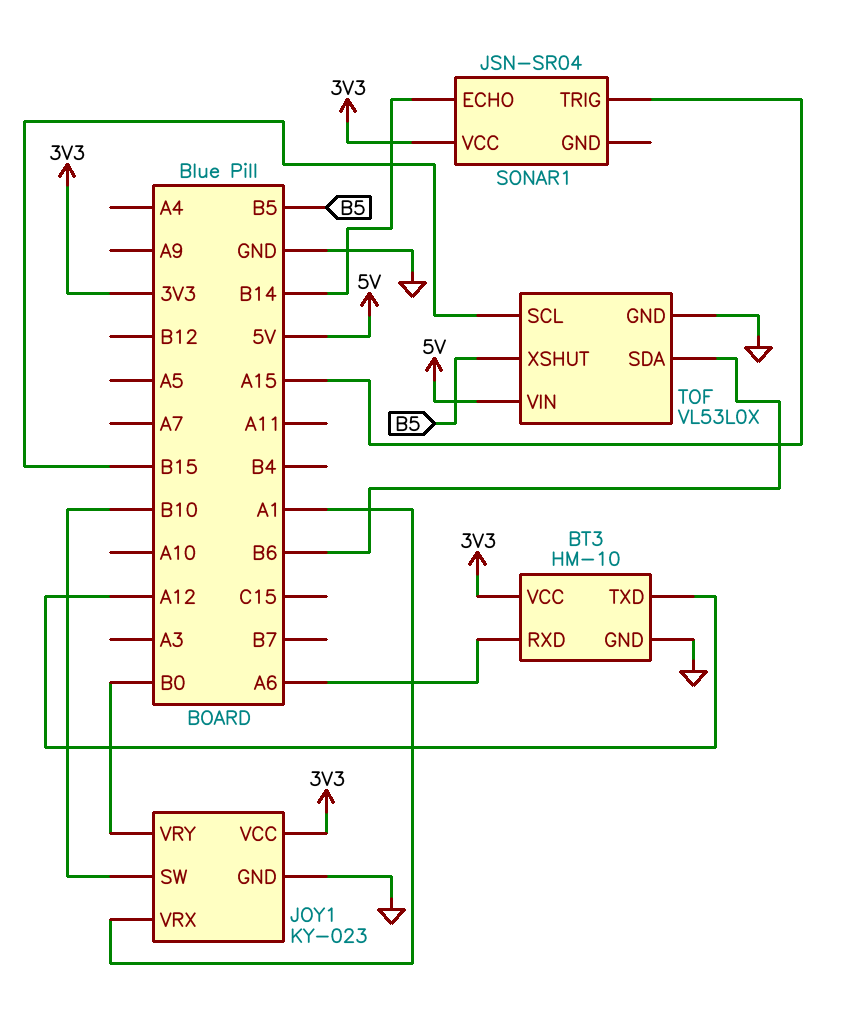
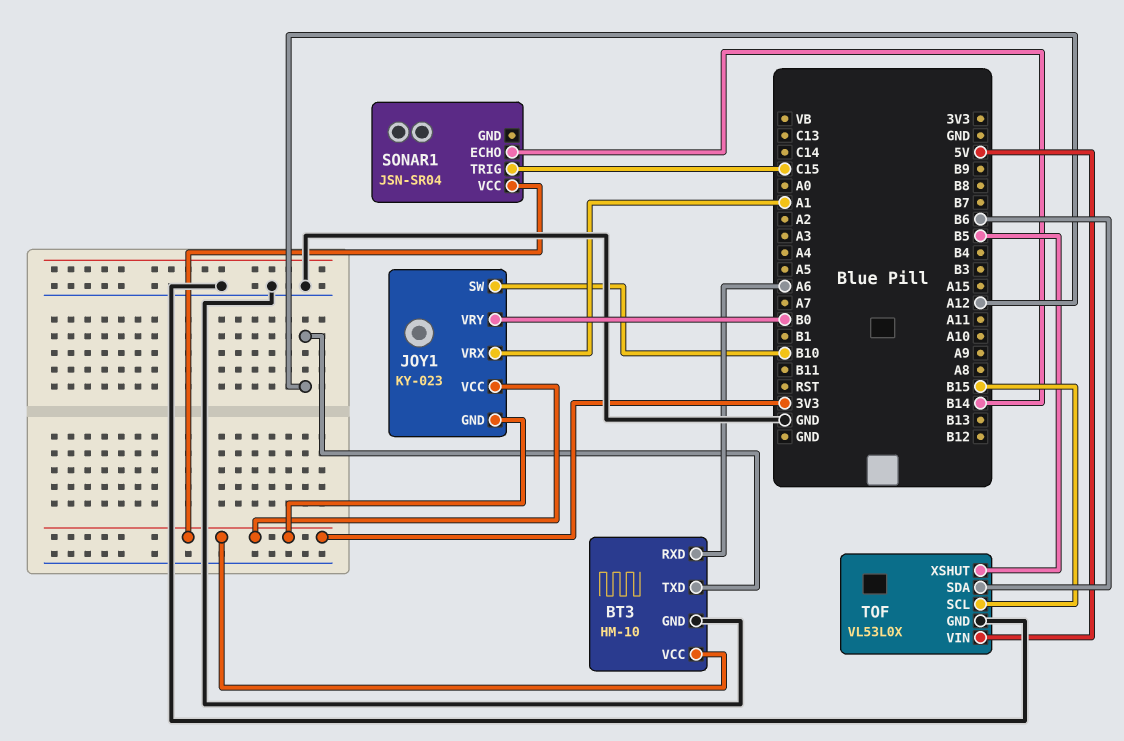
JOY1 pin GND: GND -> 3V3
SONAR1 pin TRIG: A15 -> C15

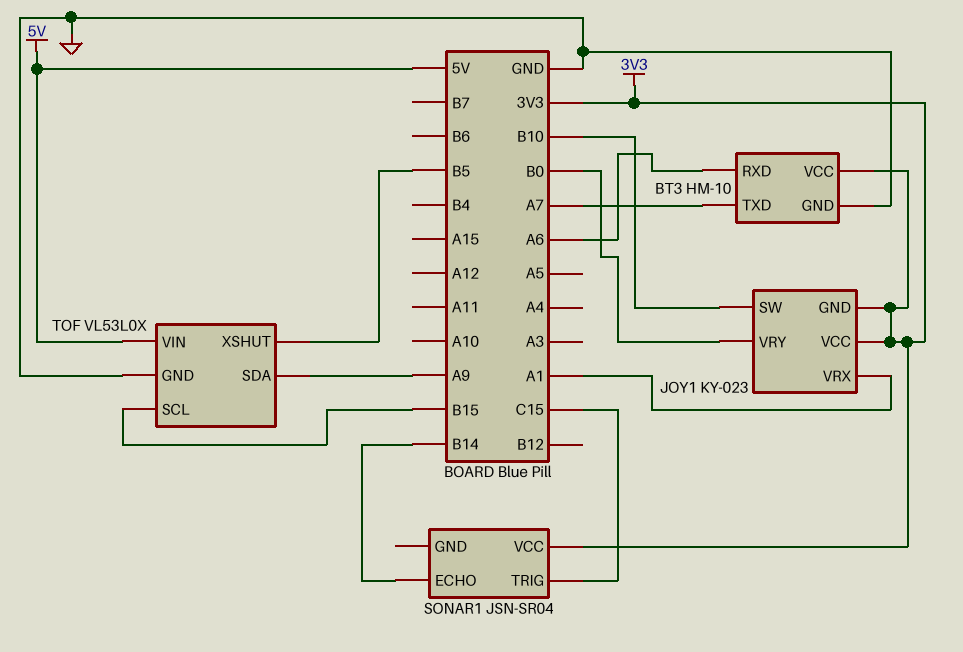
BT3 pin TXD: A12 -> A7
TOF pin SDA: B6 -> A9

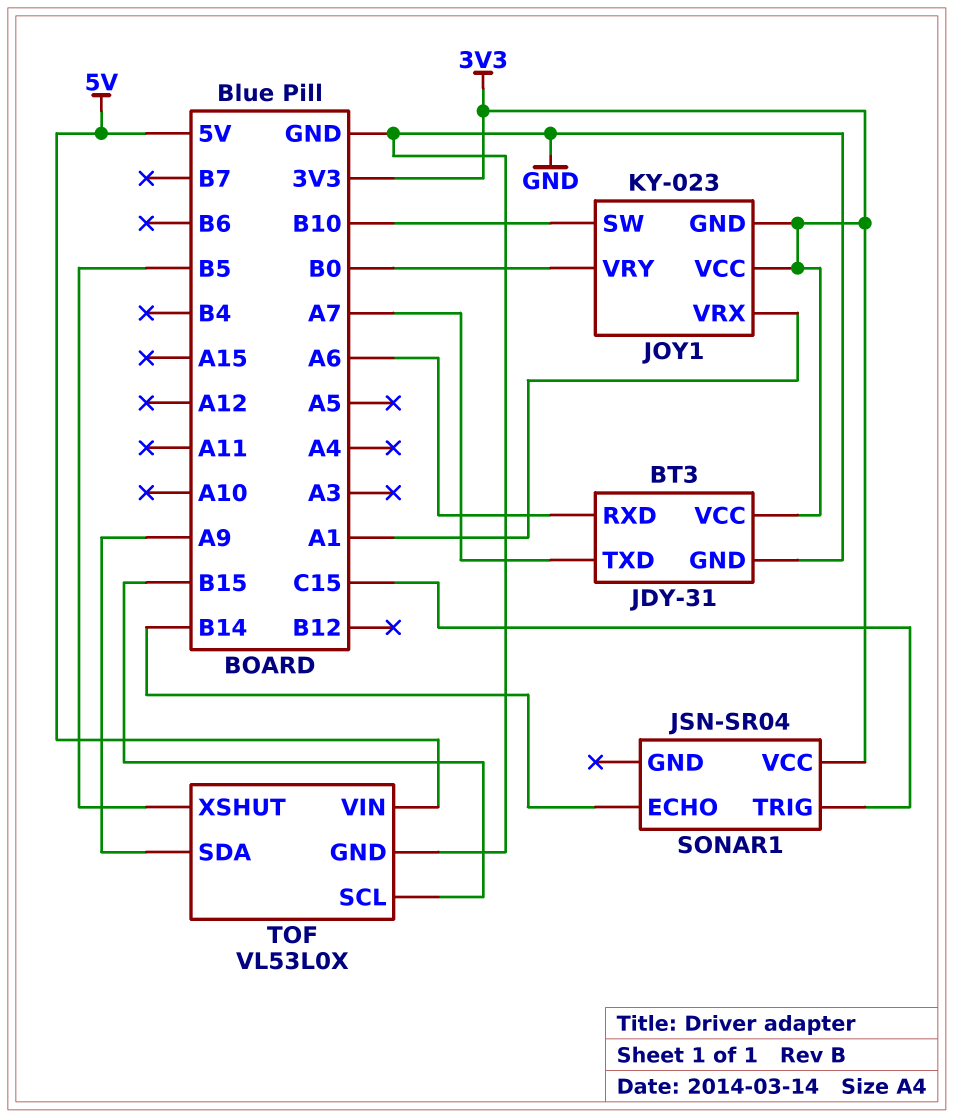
BT3: HM-10 -> JDY-31

